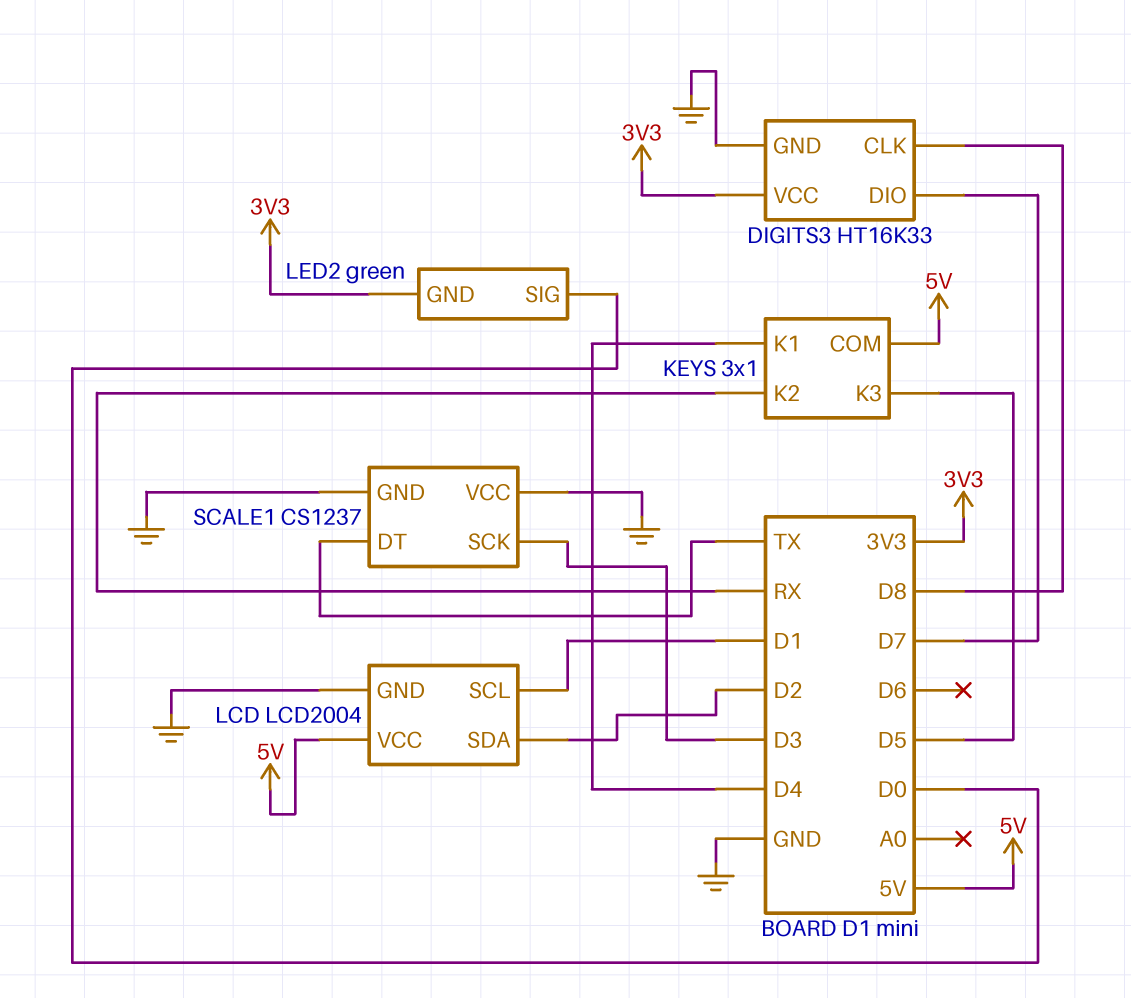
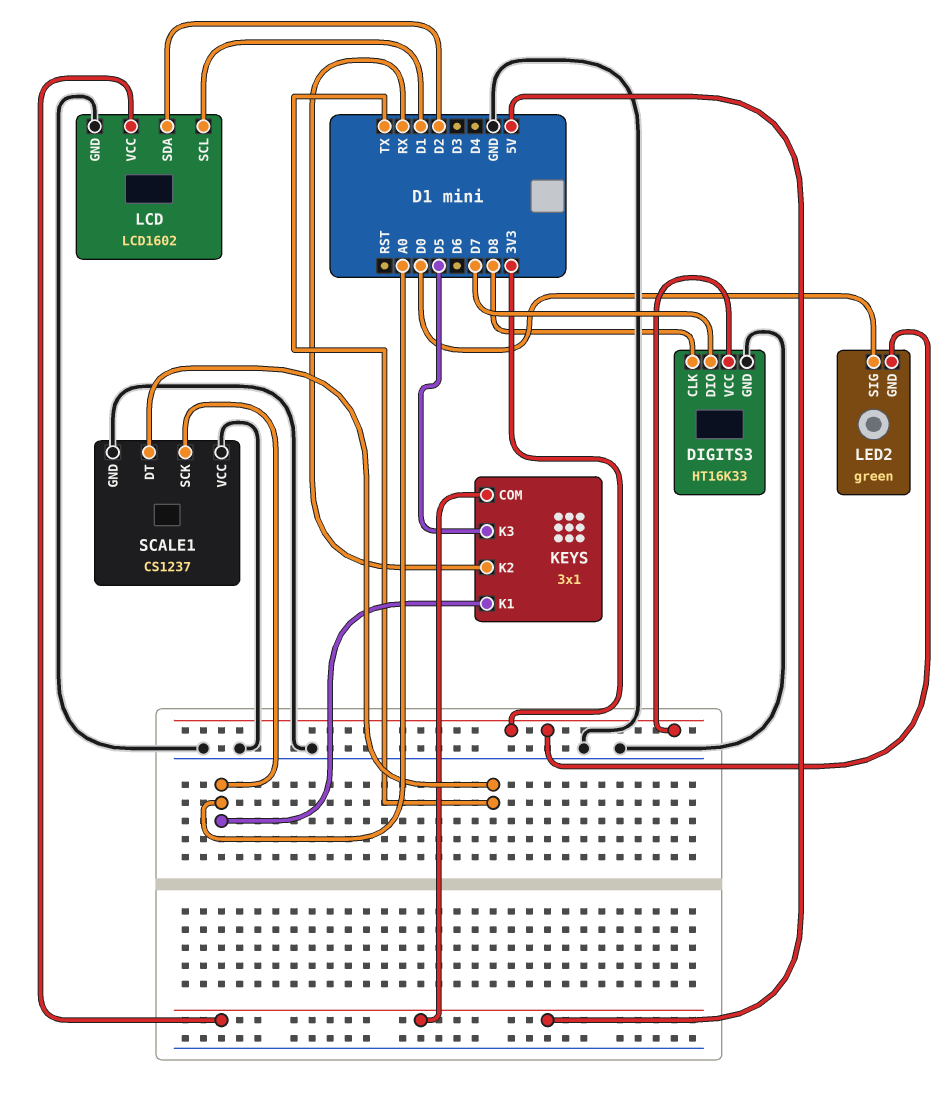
KEYS pin K1: D4 -> A0
LCD: LCD2004 -> LCD1602
SCALE1 pin SCK: D3 -> A0

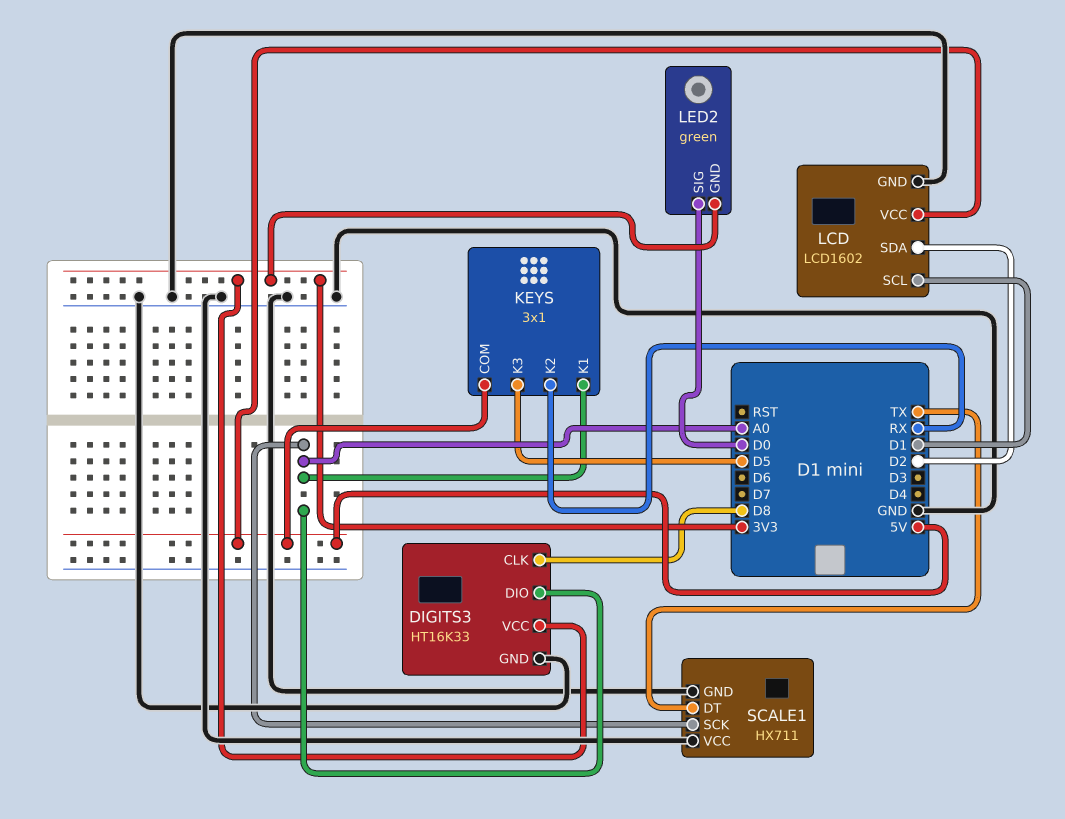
DIGITS3 pin DIO: D7 -> A0
SCALE1: CS1237 -> HX711

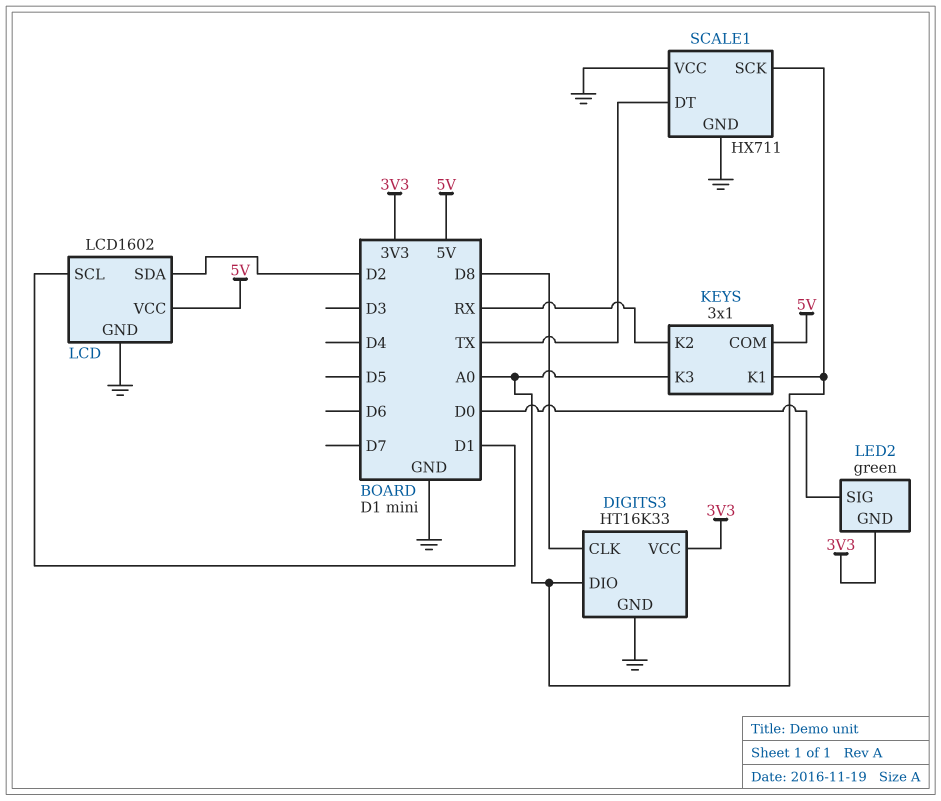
KEYS pin K3: D5 -> A0

